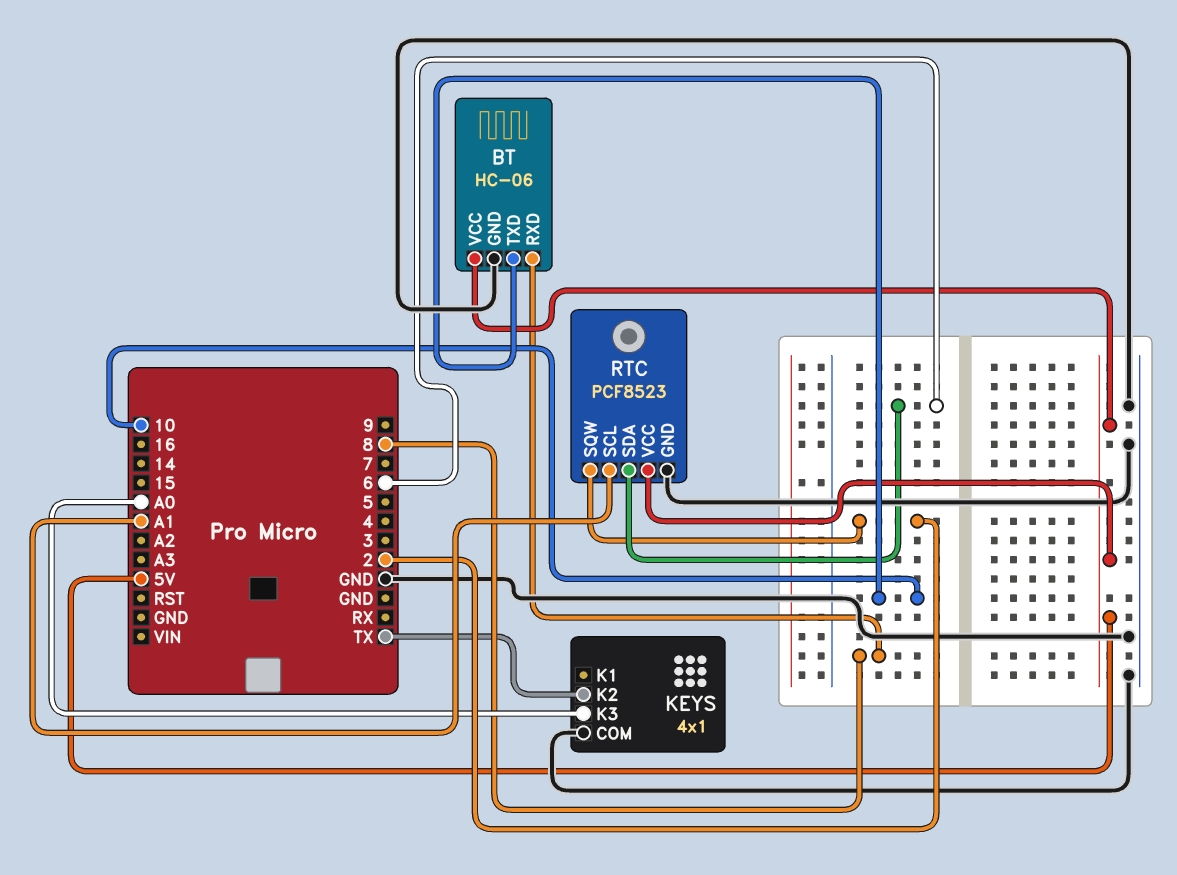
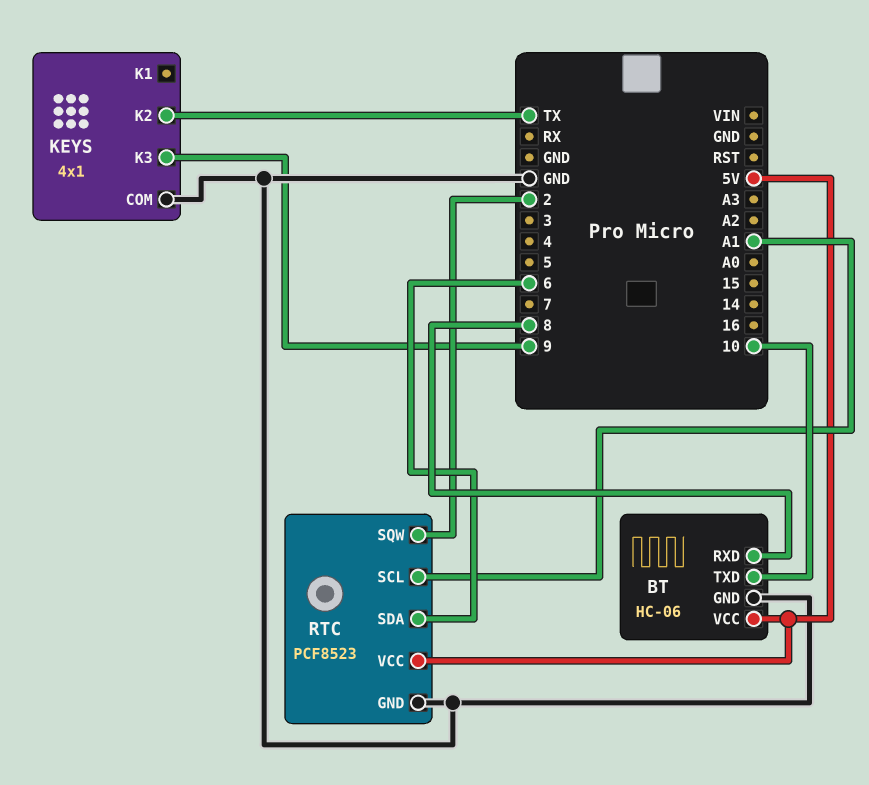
KEYS pin K3: A0 -> 9

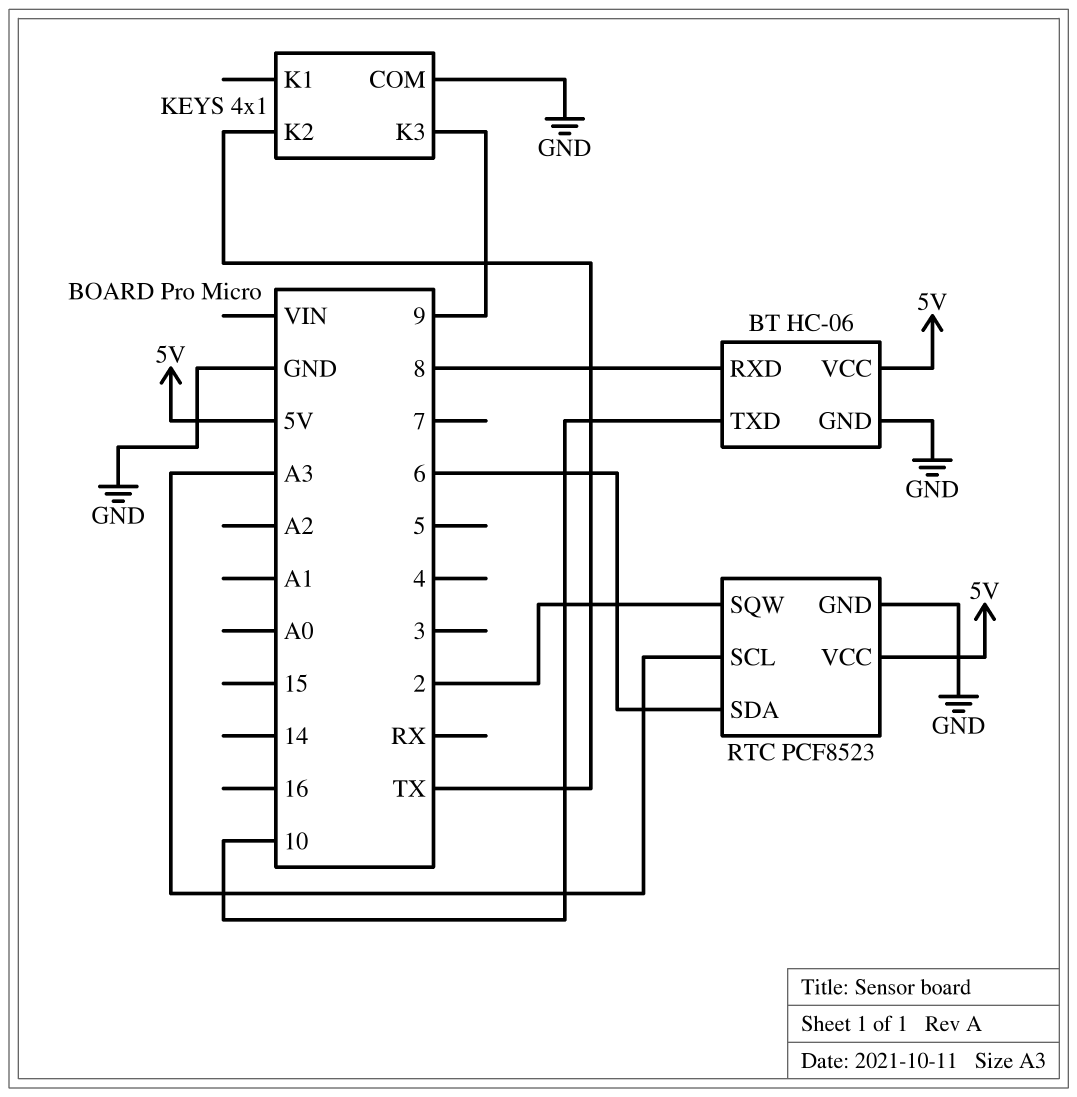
RTC pin SCL: A1 -> A3

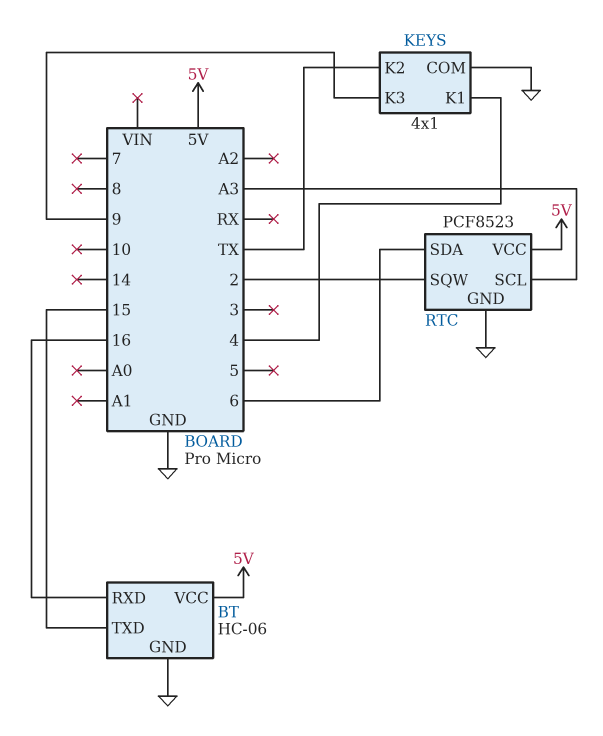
BT pin RXD: 8 -> 16
BT pin TXD: 10 -> 15
KEYS pin K1: none -> 4

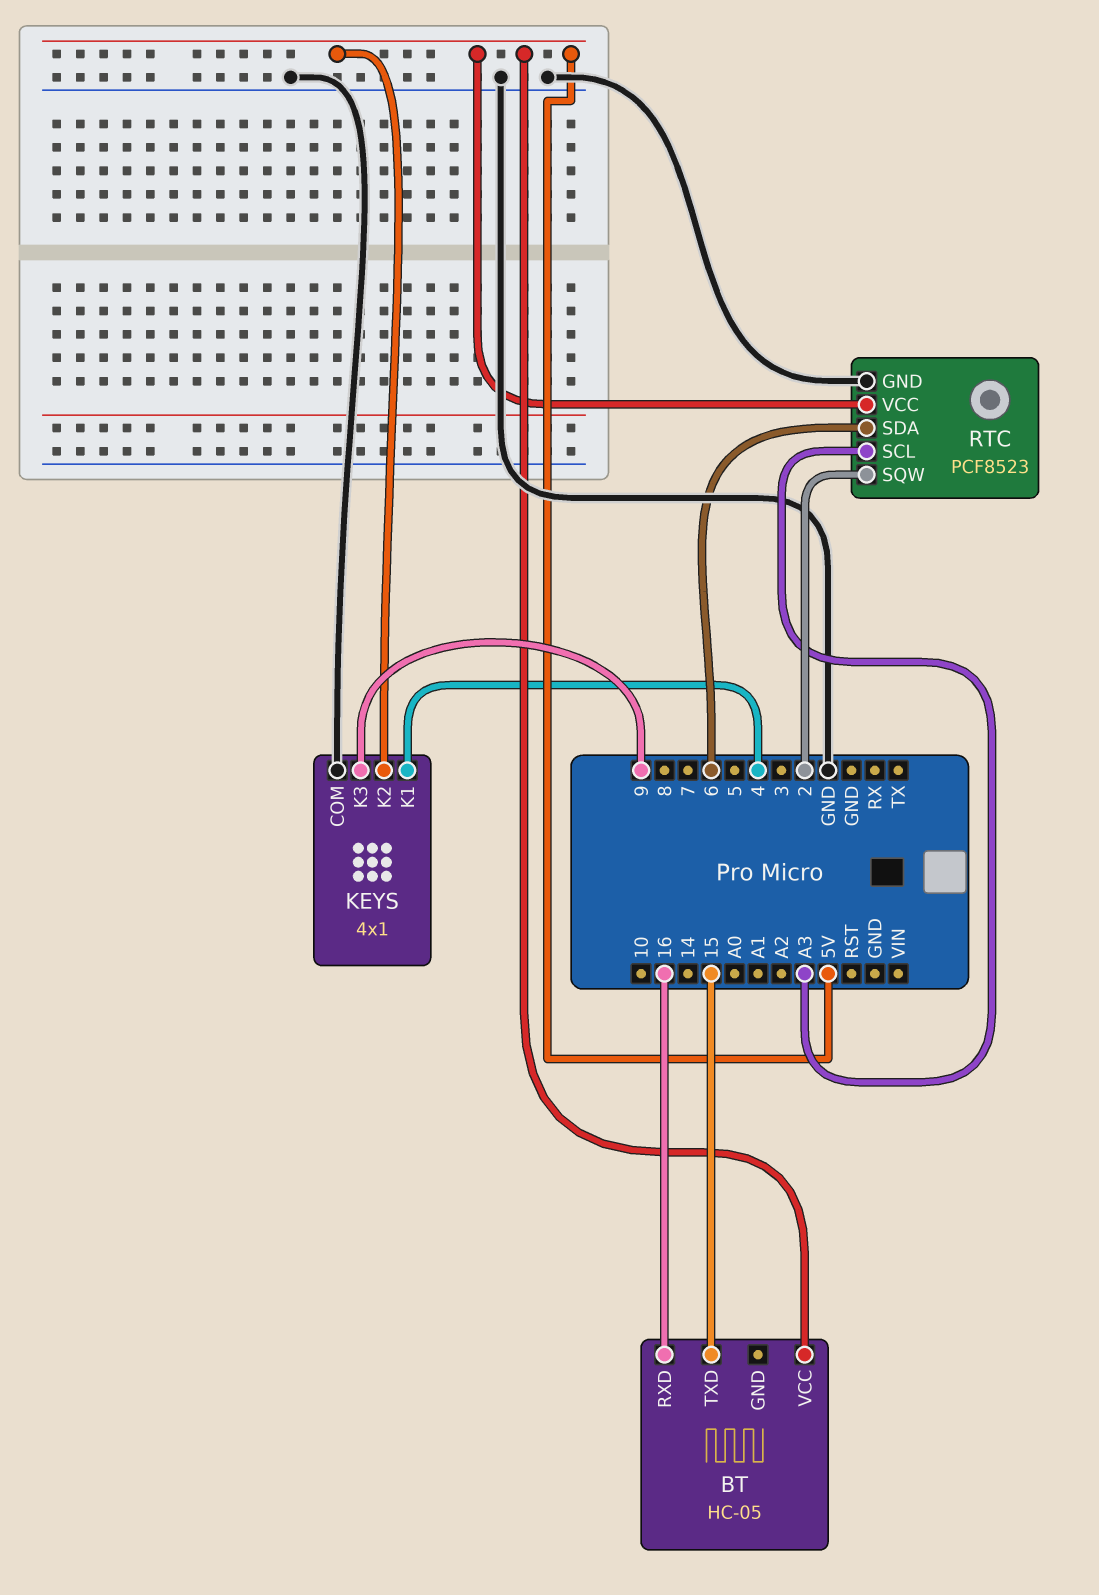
BT: HC-06 -> HC-05
BT pin GND: GND -> none
KEYS pin K2: TX -> 5V

